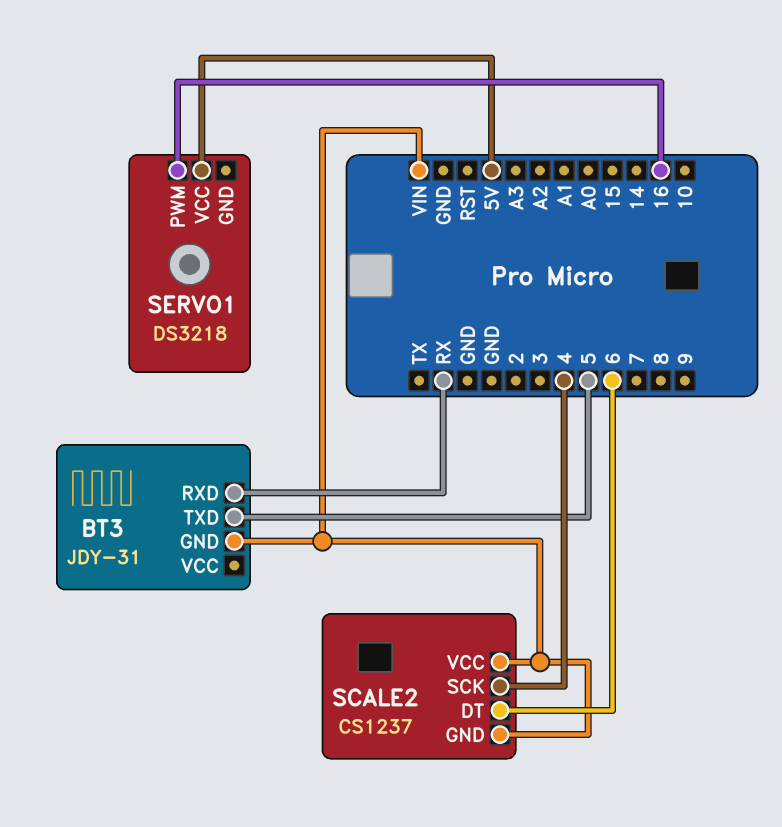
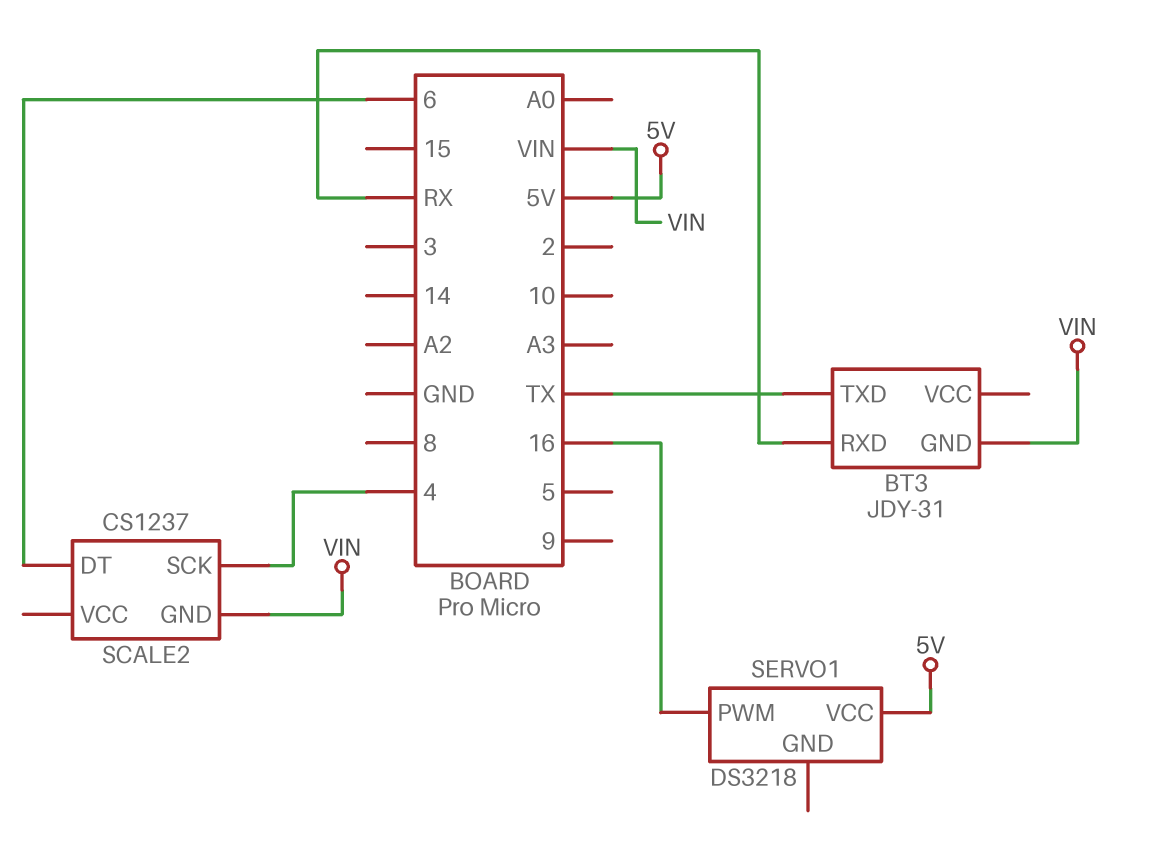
BT3 pin TXD: 5 -> TX
SCALE2 pin VCC: VIN -> none

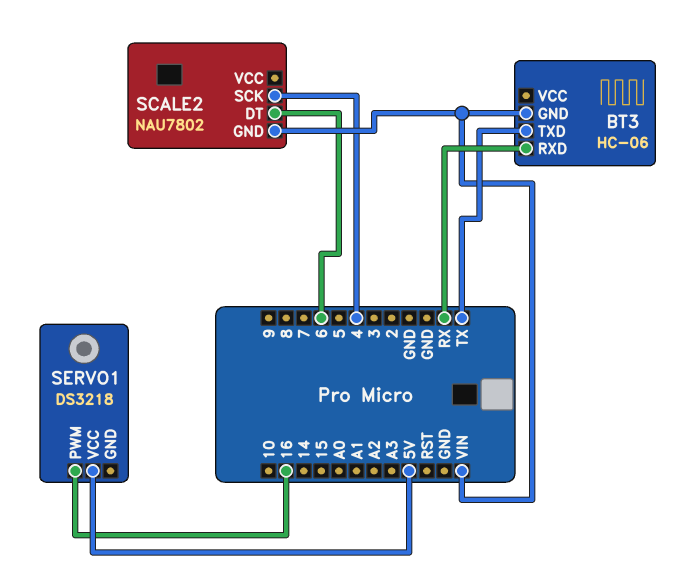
BT3: JDY-31 -> HC-06
SCALE2: CS1237 -> NAU7802

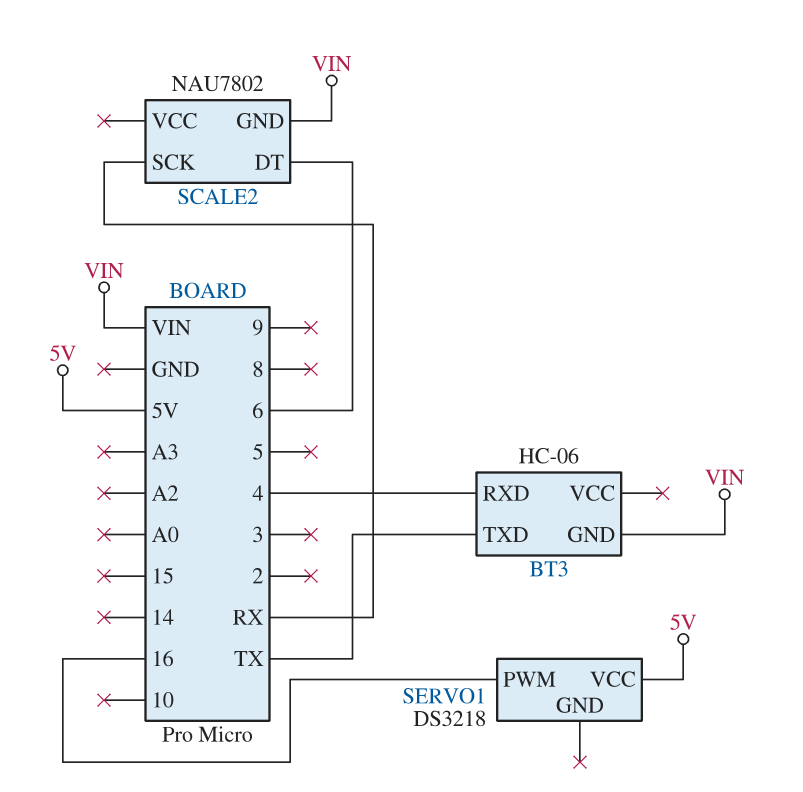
BT3 pin RXD: RX -> 4
SCALE2 pin SCK: 4 -> RX

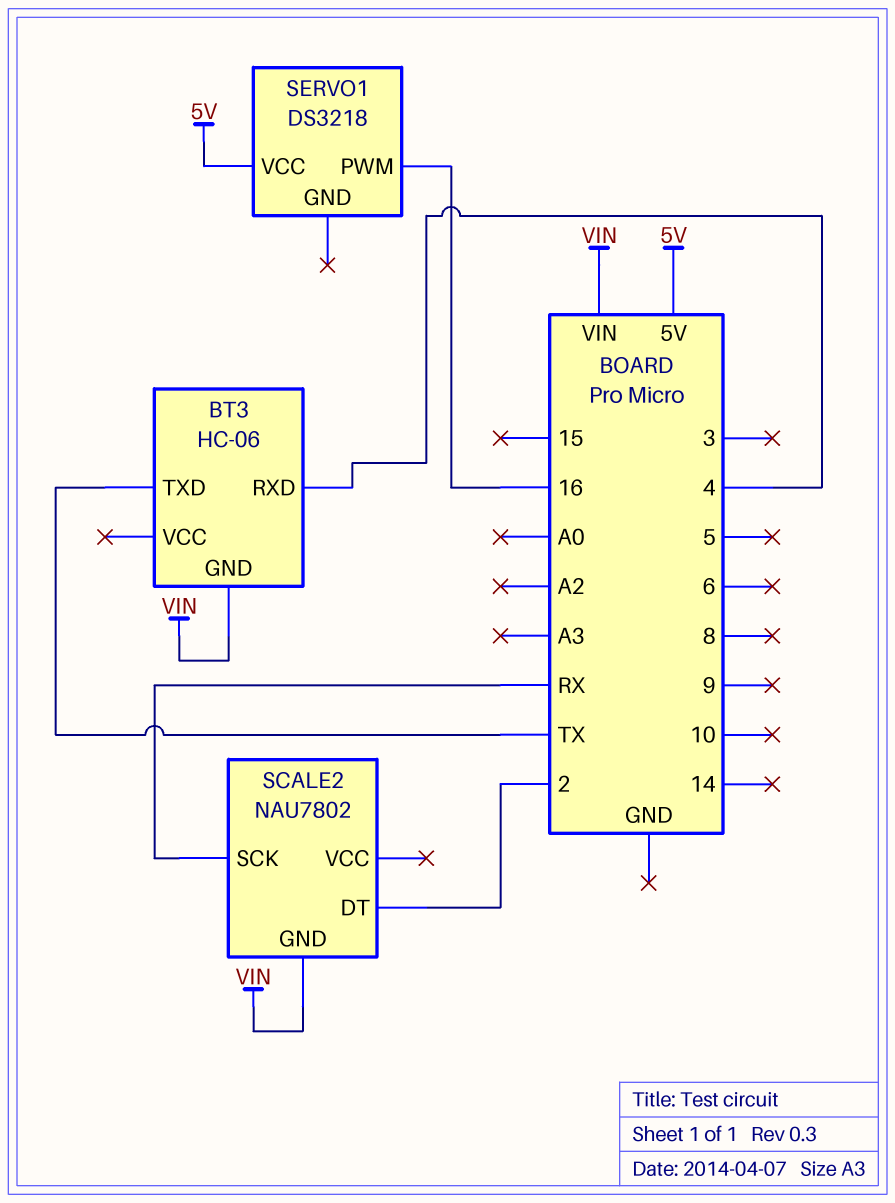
SCALE2 pin DT: 6 -> 2

